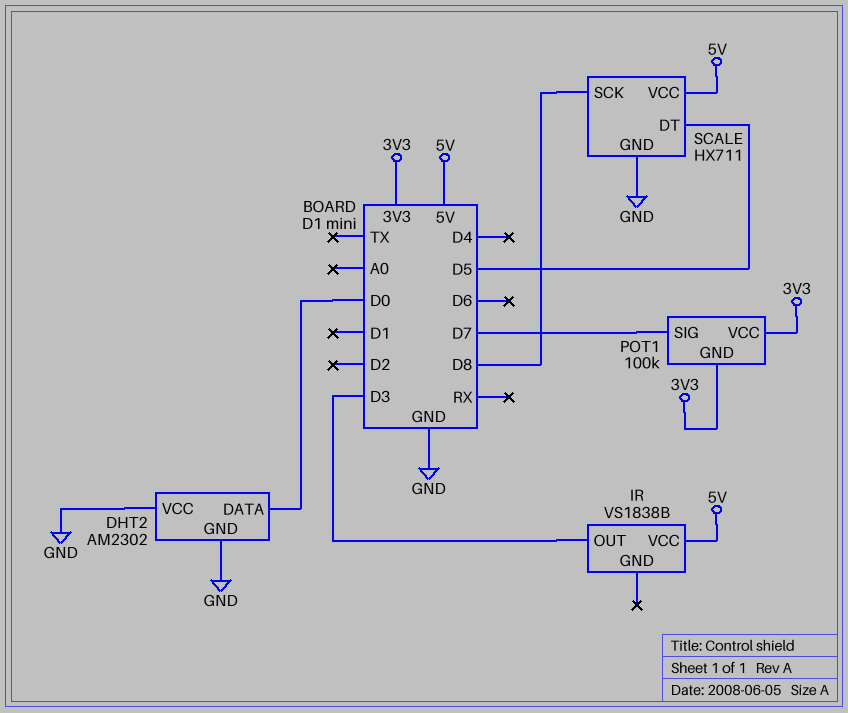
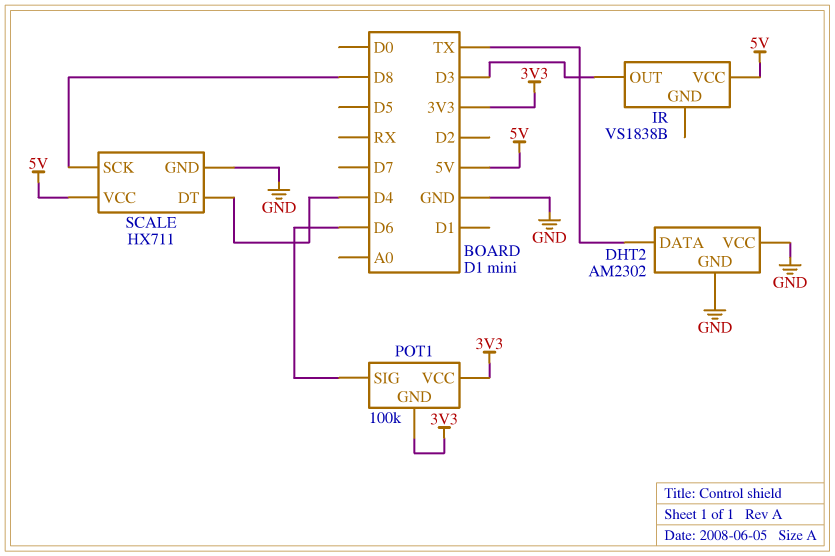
DHT2 pin DATA: D0 -> TX
POT1 pin SIG: D7 -> D6
SCALE pin DT: D5 -> D4

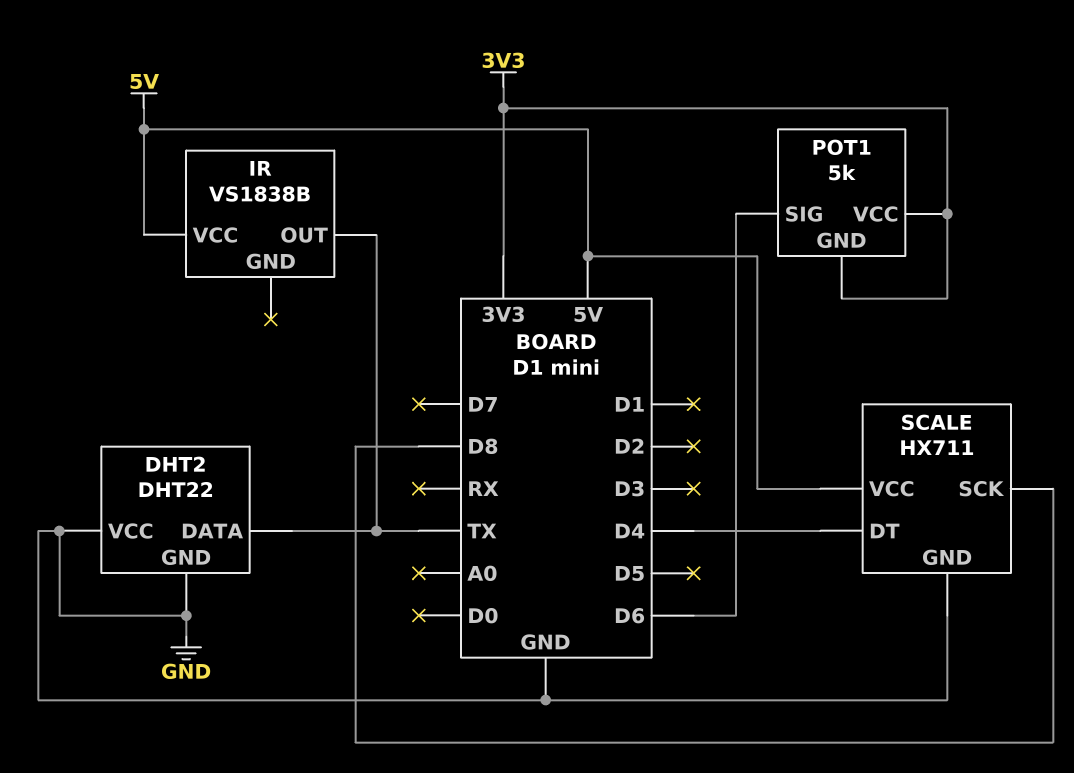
DHT2: AM2302 -> DHT22
IR pin OUT: D3 -> TX
POT1: 100k -> 5k

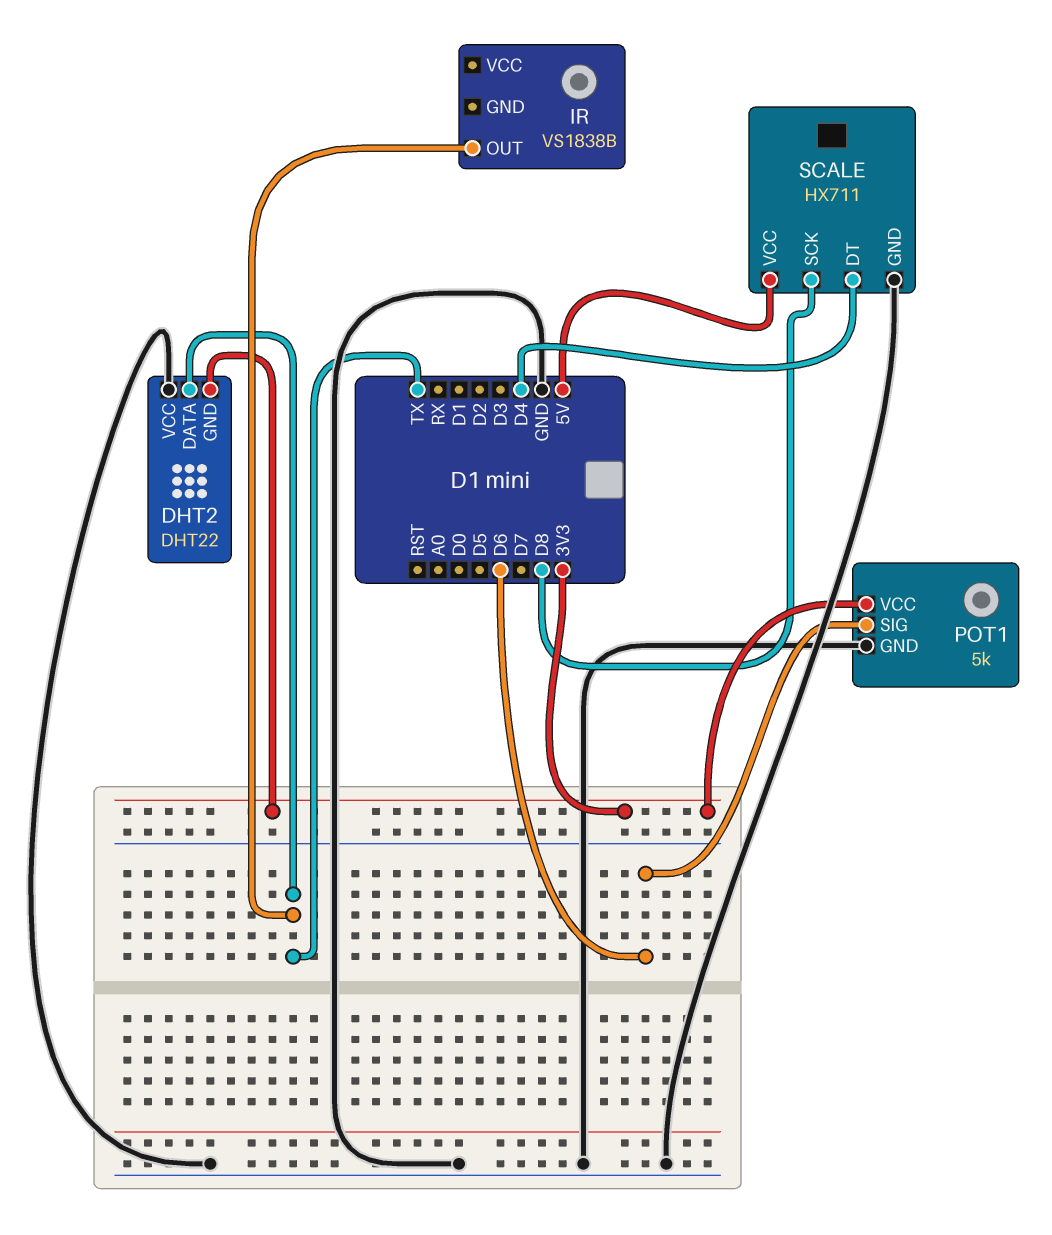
DHT2 pin GND: GND -> 3V3
IR pin VCC: 5V -> none
POT1 pin GND: 3V3 -> GND

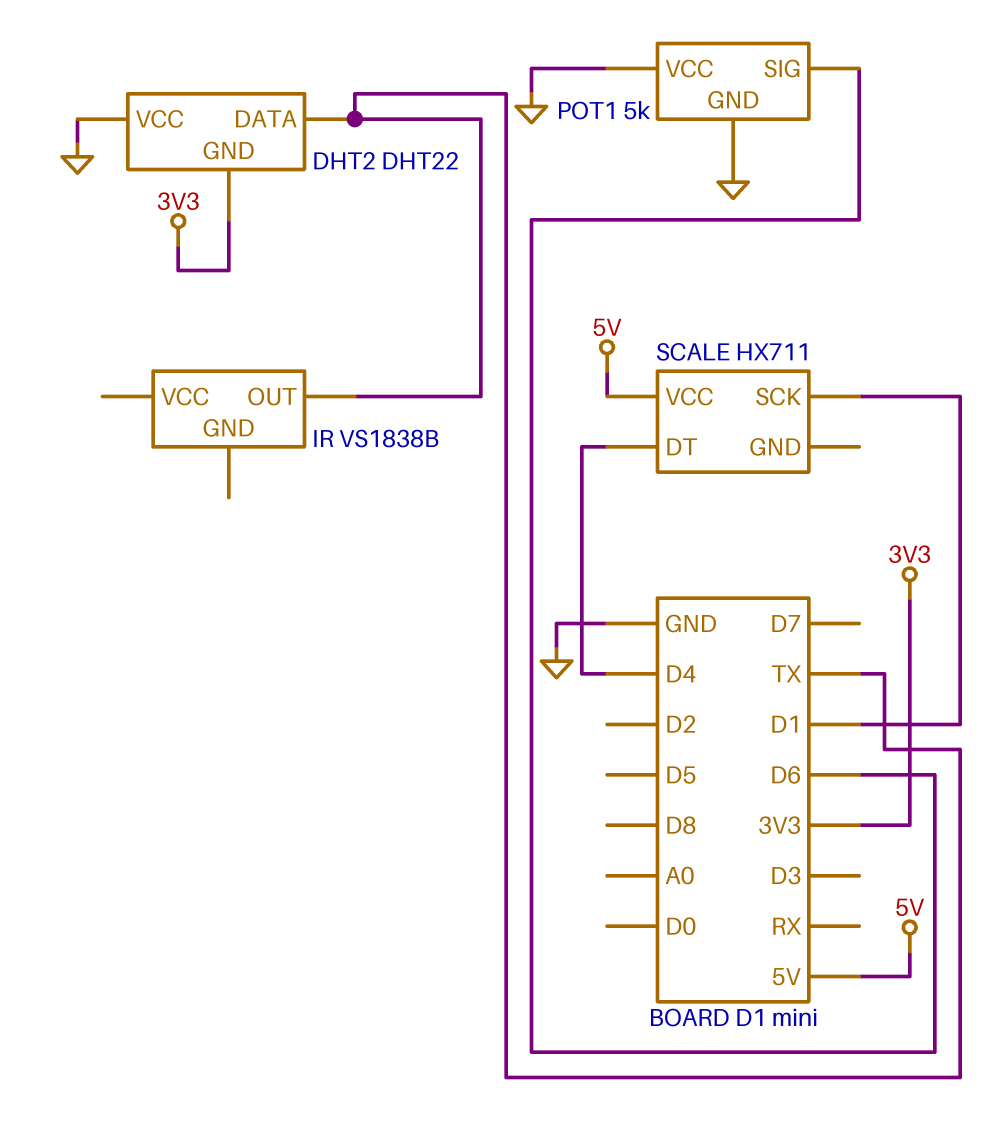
POT1 pin VCC: 3V3 -> GND
SCALE pin GND: GND -> none
SCALE pin SCK: D8 -> D1

